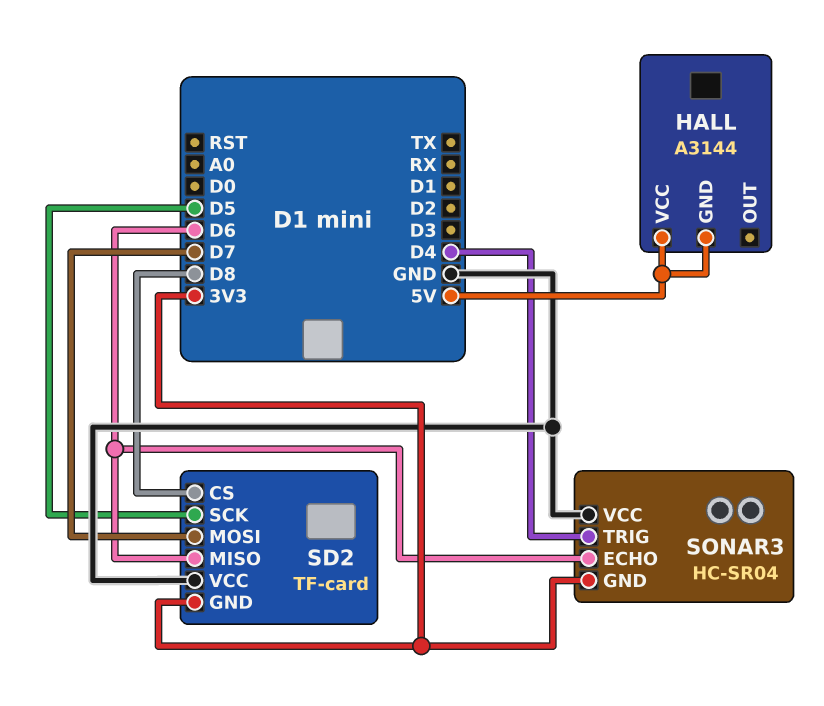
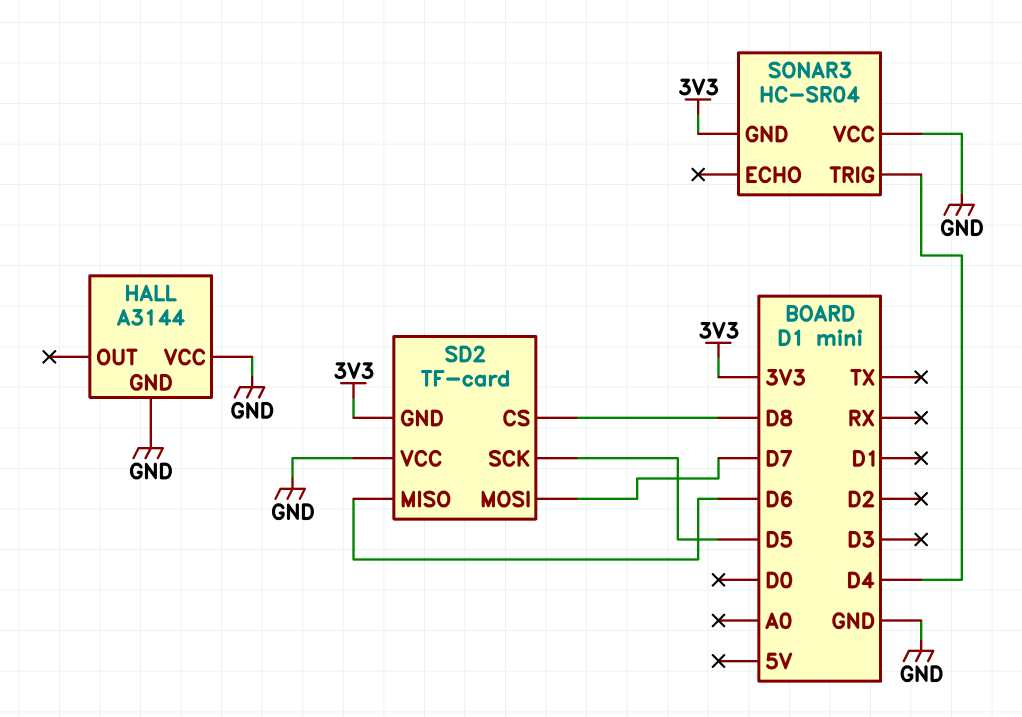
HALL pin GND: 5V -> GND
HALL pin VCC: 5V -> GND
SONAR3 pin ECHO: D6 -> none

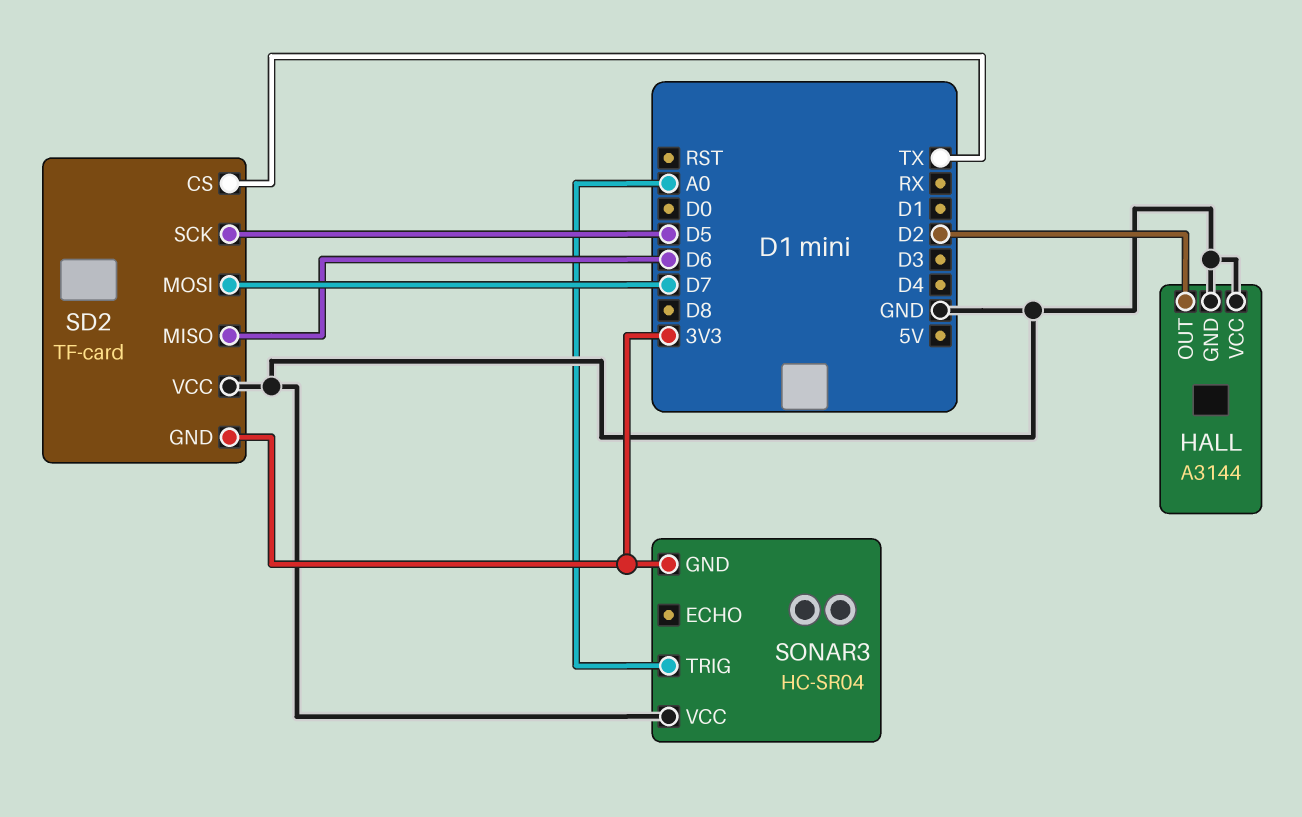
HALL pin OUT: none -> D2
SD2 pin CS: D8 -> TX
SONAR3 pin TRIG: D4 -> A0

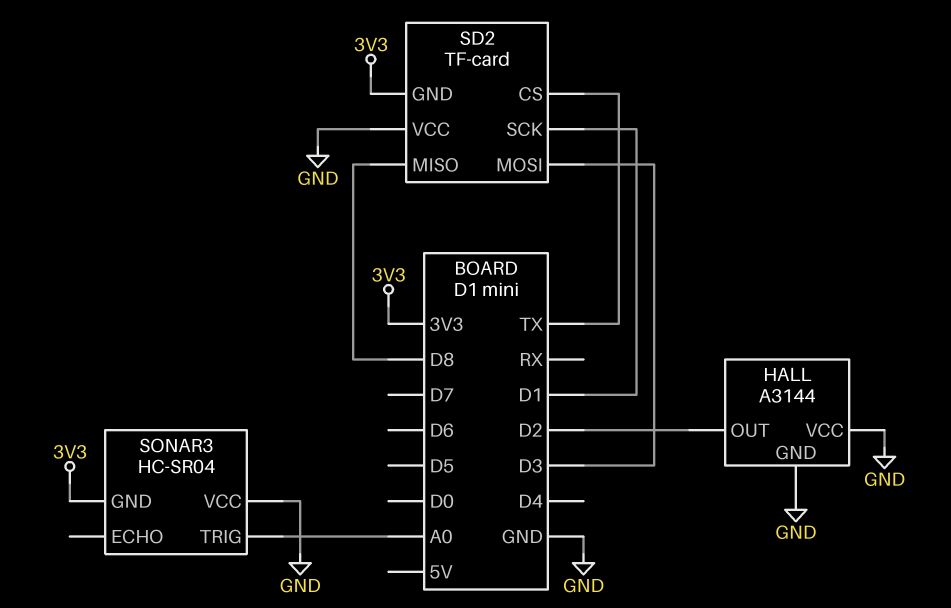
SD2 pin MISO: D6 -> D8
SD2 pin MOSI: D7 -> D3
SD2 pin SCK: D5 -> D1

